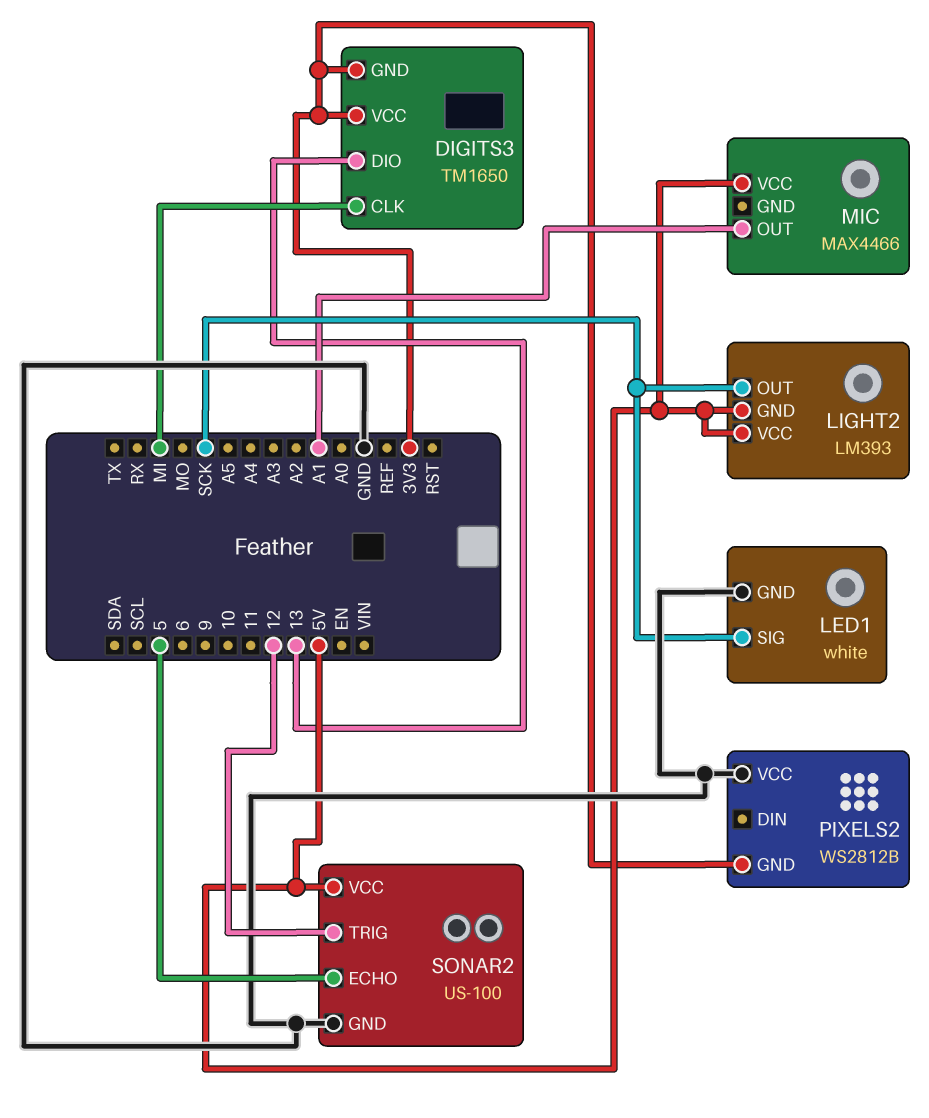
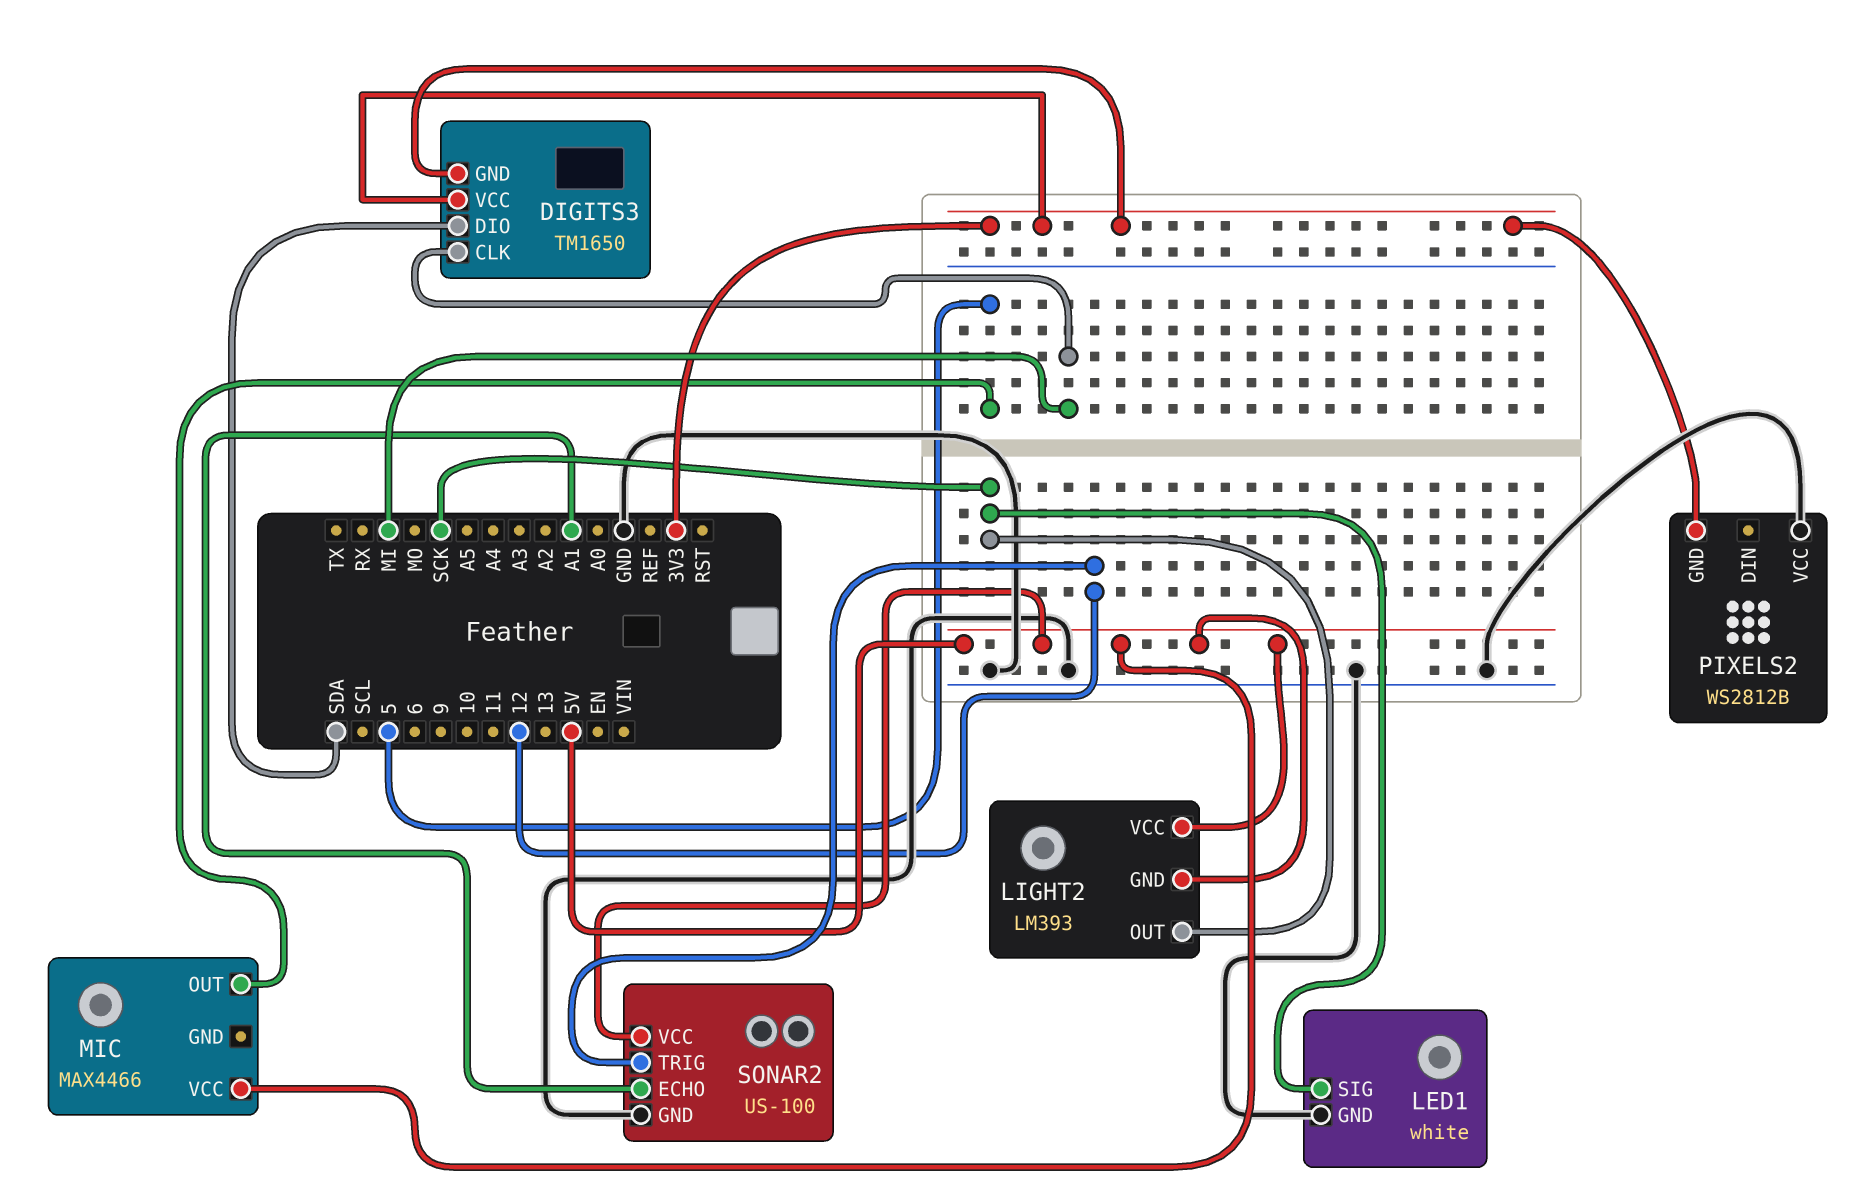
DIGITS3 pin DIO: 13 -> SDA
MIC pin OUT: A1 -> 5
SONAR2 pin ECHO: 5 -> A1

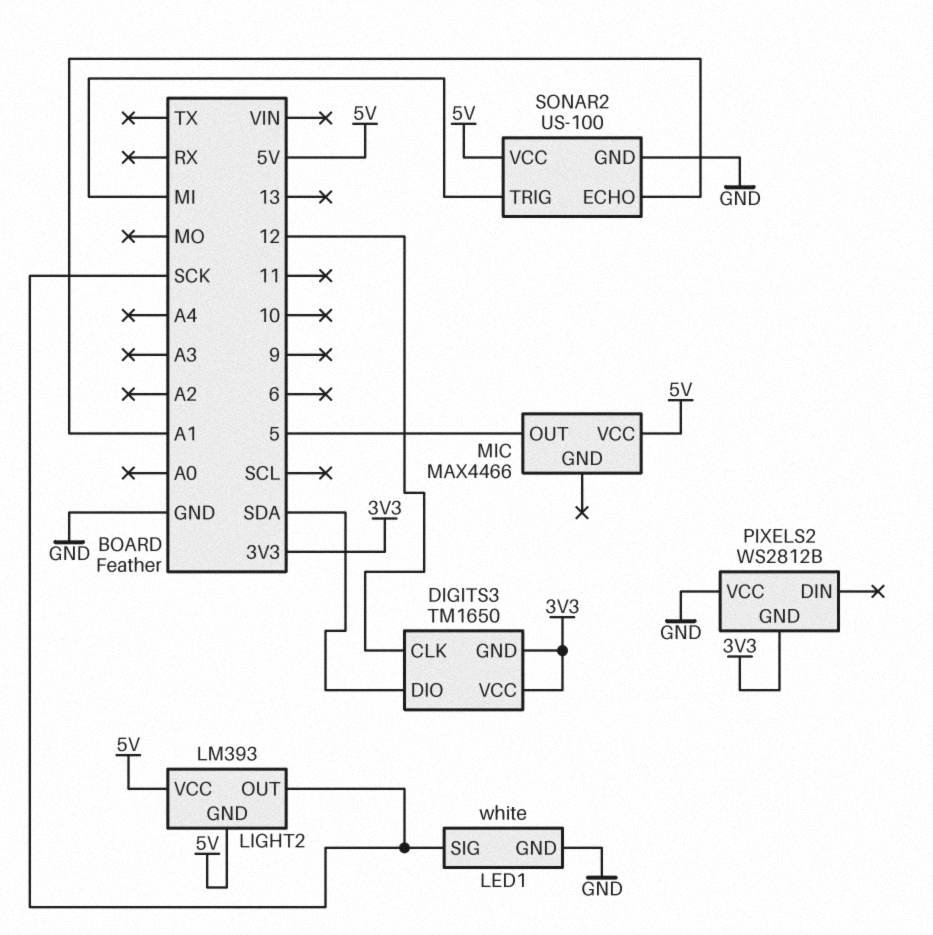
DIGITS3 pin CLK: MI -> 12
SONAR2 pin TRIG: 12 -> MI

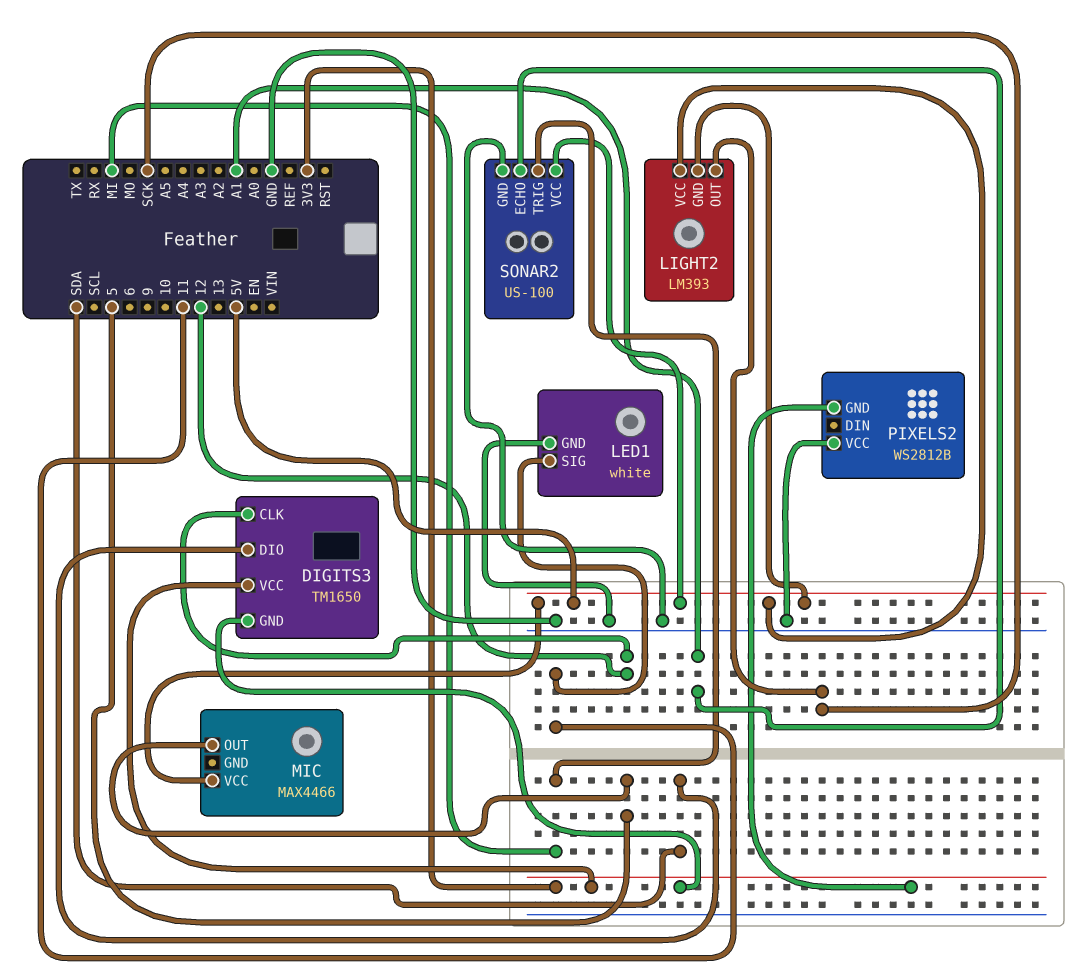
LED1 pin SIG: SCK -> 11

